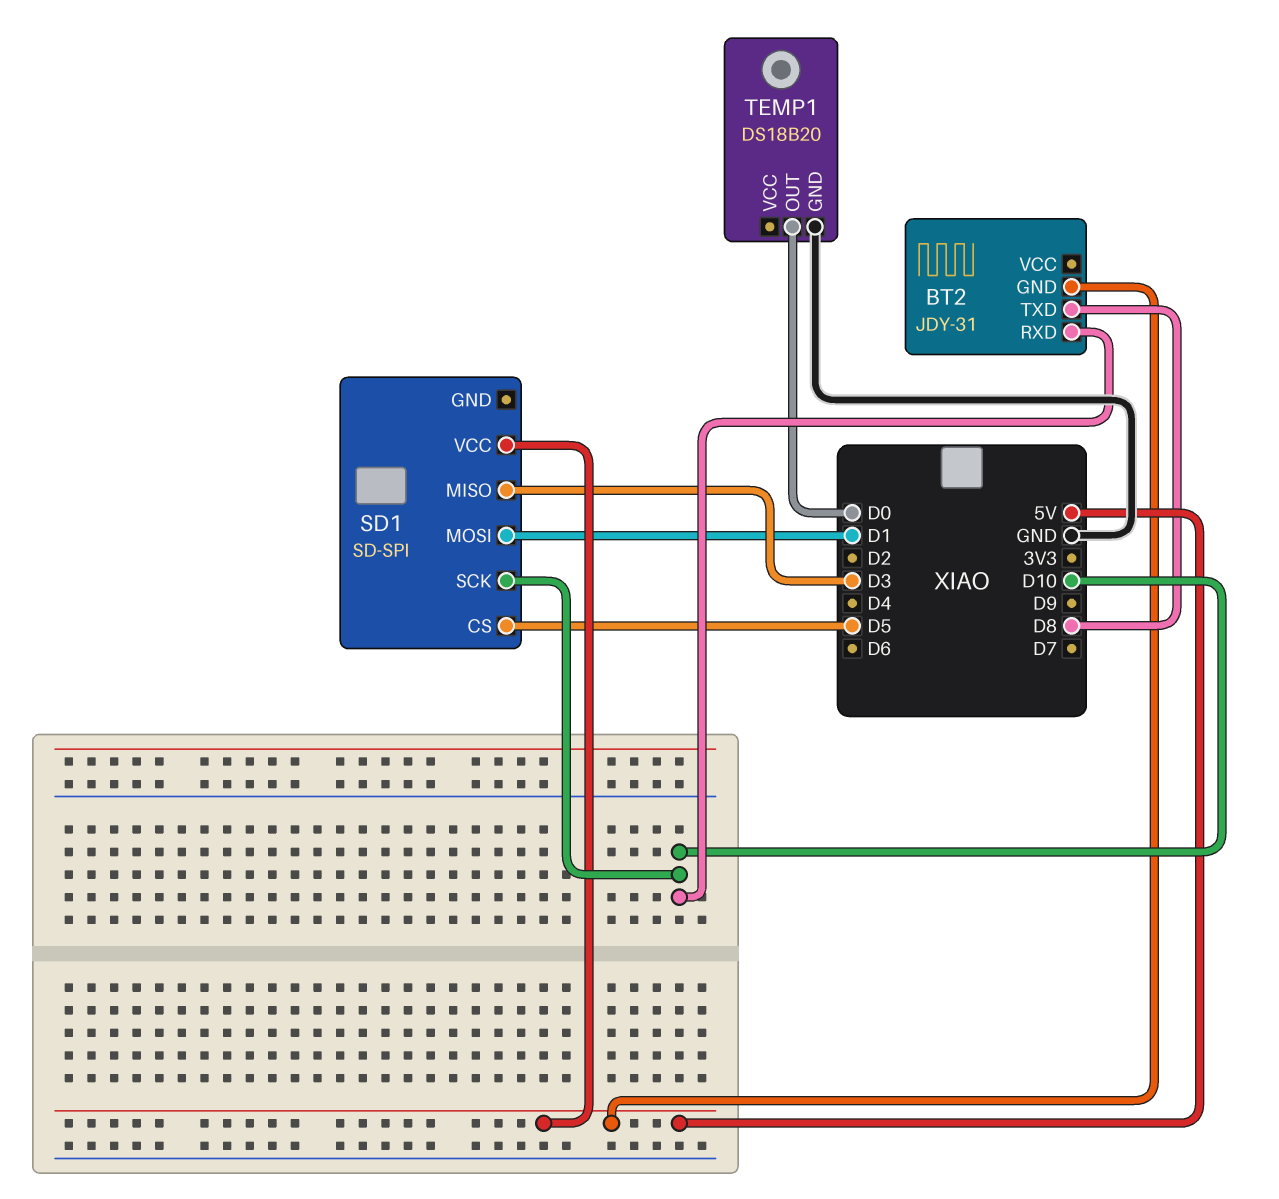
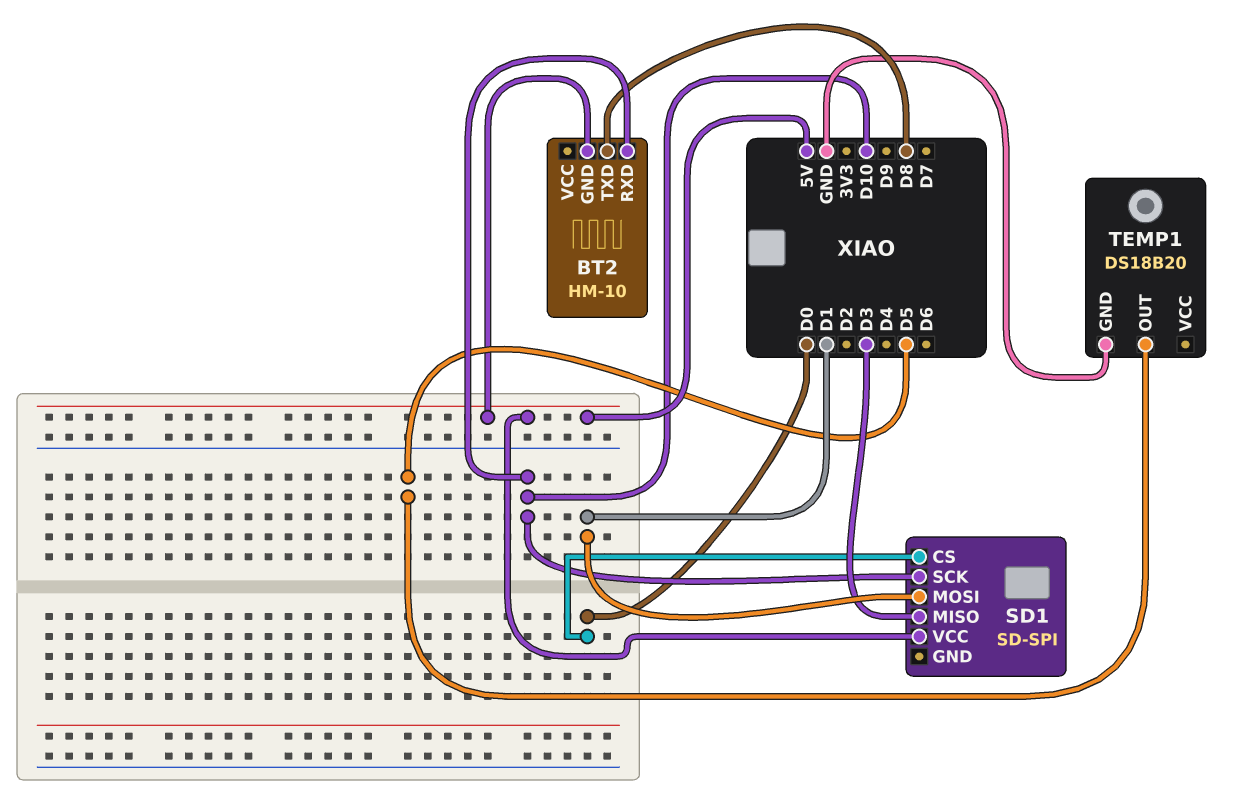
BT2: JDY-31 -> HM-10
SD1 pin CS: D5 -> D0
TEMP1 pin OUT: D0 -> D5

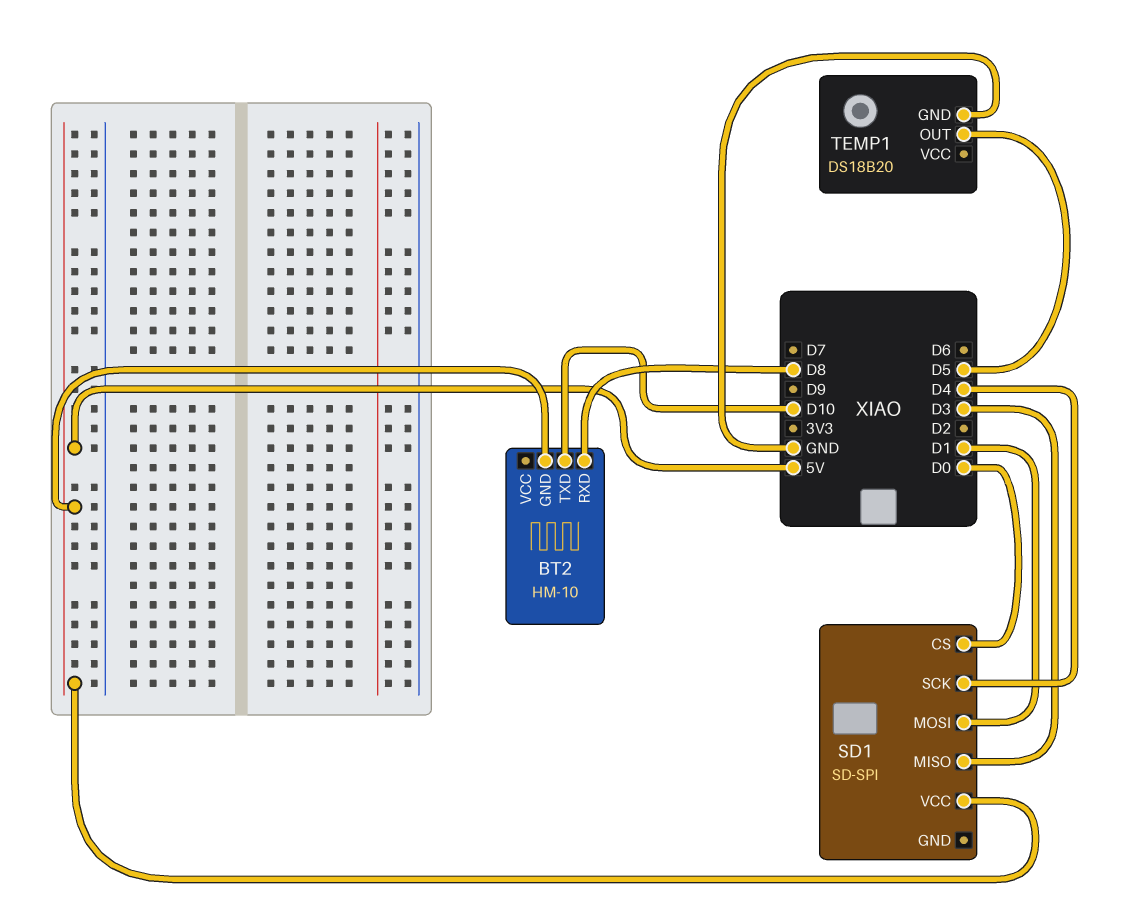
BT2 pin RXD: D10 -> D8
BT2 pin TXD: D8 -> D10
SD1 pin SCK: D10 -> D4

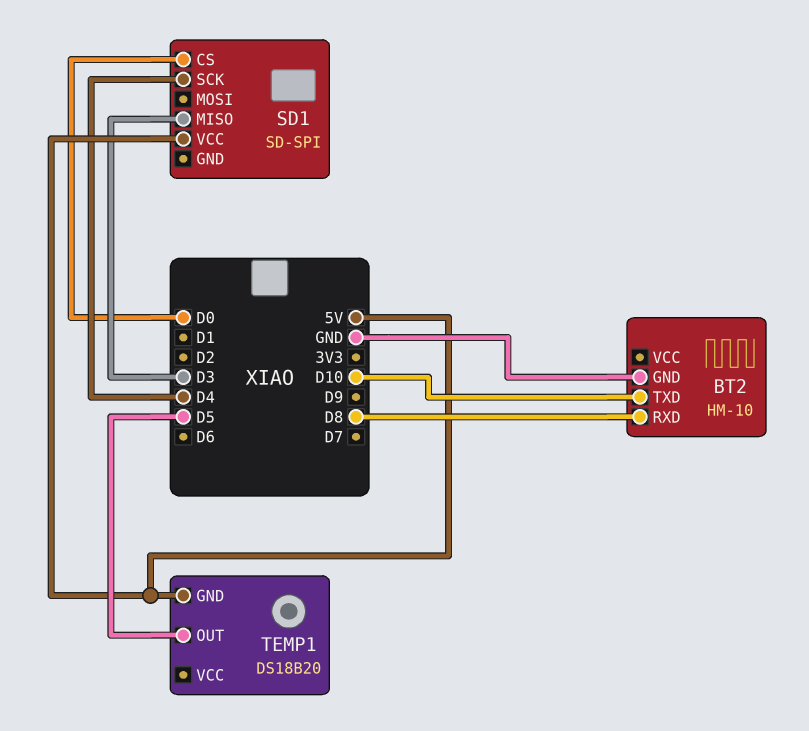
BT2 pin GND: 5V -> GND
SD1 pin MOSI: D1 -> none
TEMP1 pin GND: GND -> 5V

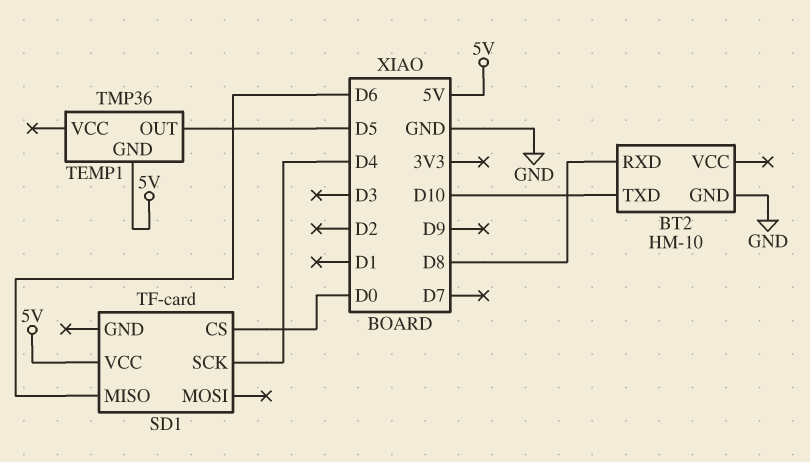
SD1: SD-SPI -> TF-card
SD1 pin MISO: D3 -> D6
TEMP1: DS18B20 -> TMP36

